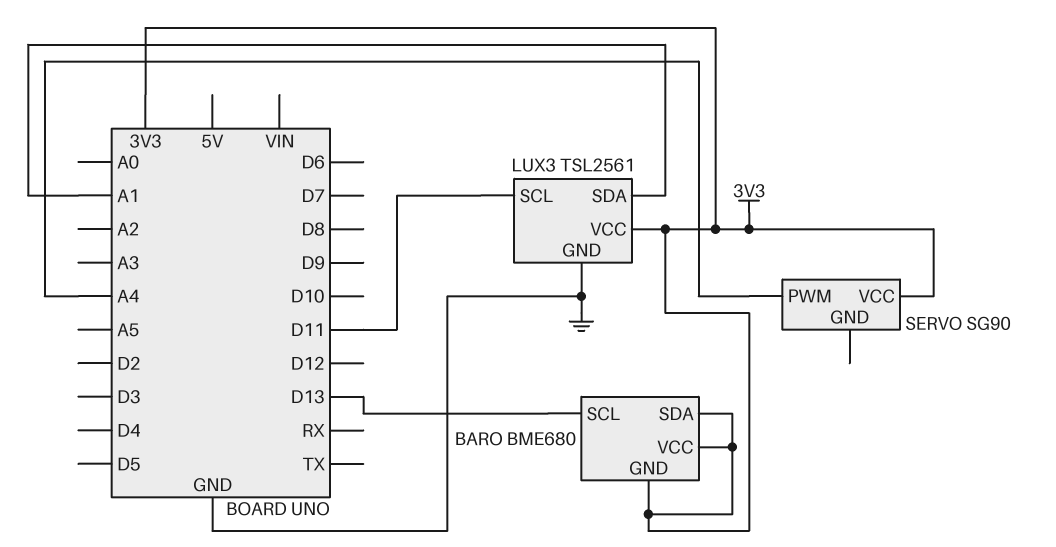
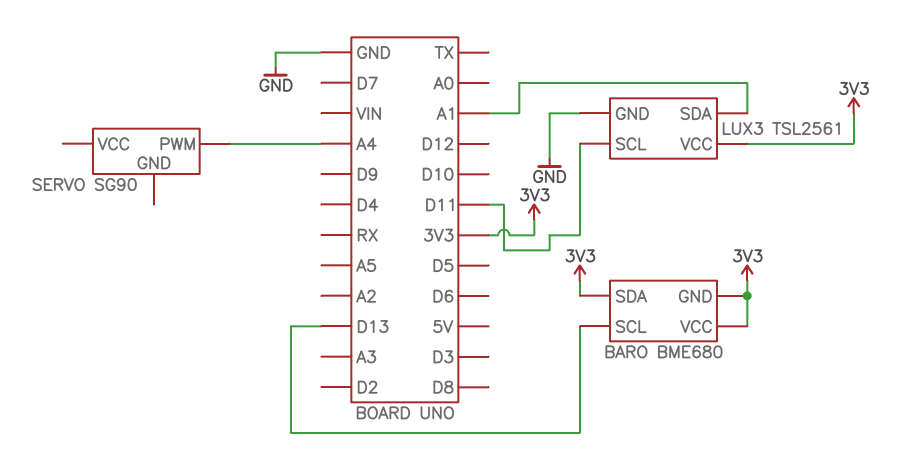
SERVO pin VCC: 3V3 -> none

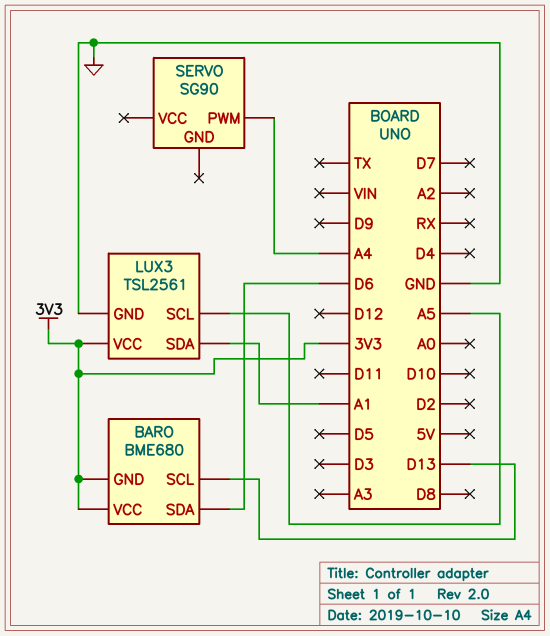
BARO pin SDA: 3V3 -> D6
LUX3 pin SCL: D11 -> A5

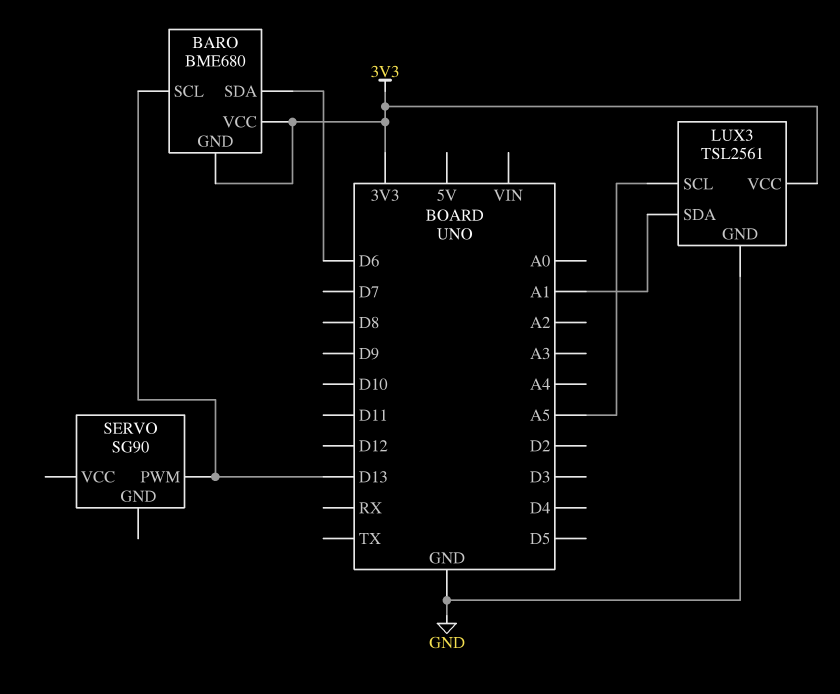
SERVO pin PWM: A4 -> D13

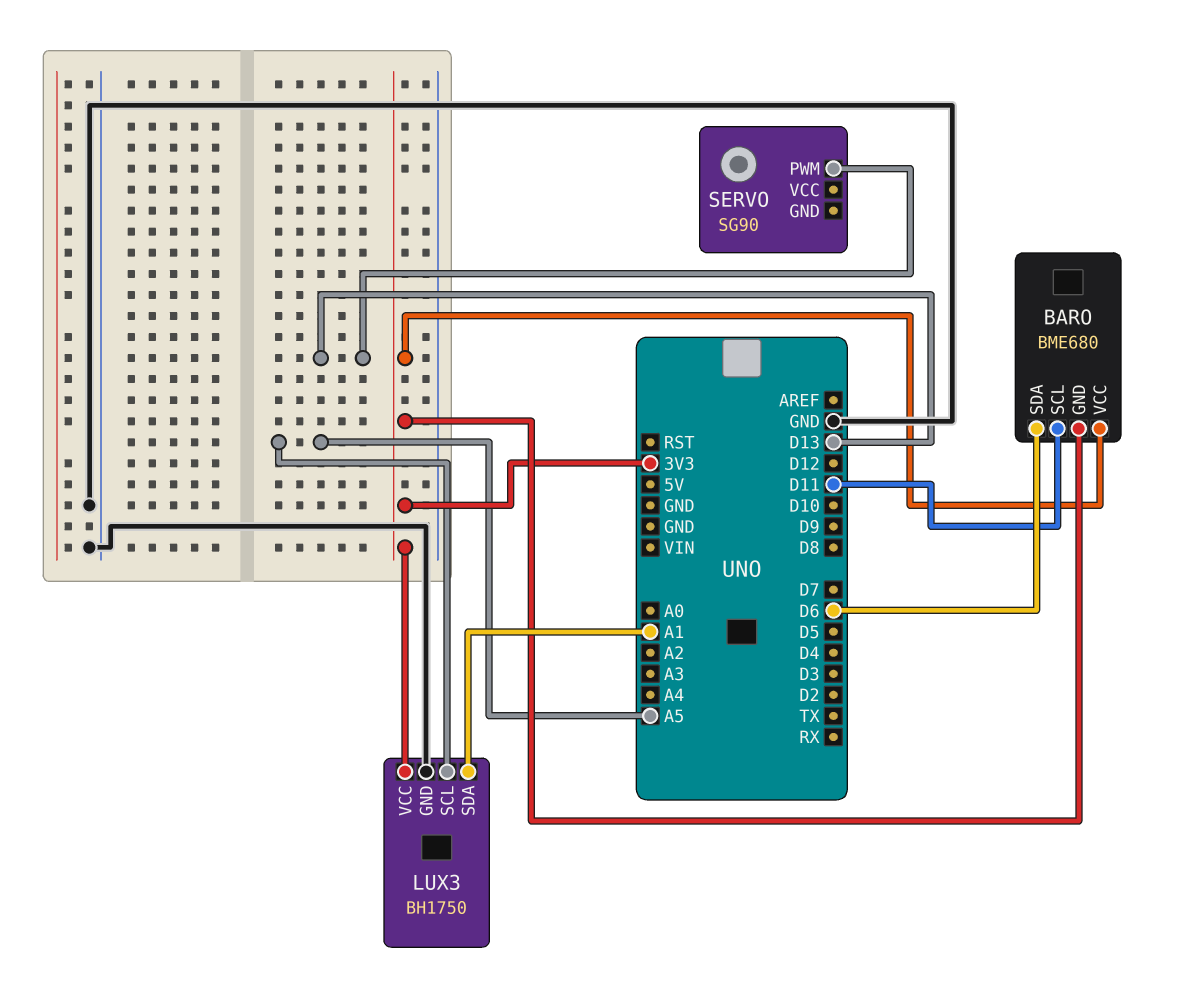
BARO pin SCL: D13 -> D11
LUX3: TSL2561 -> BH1750

